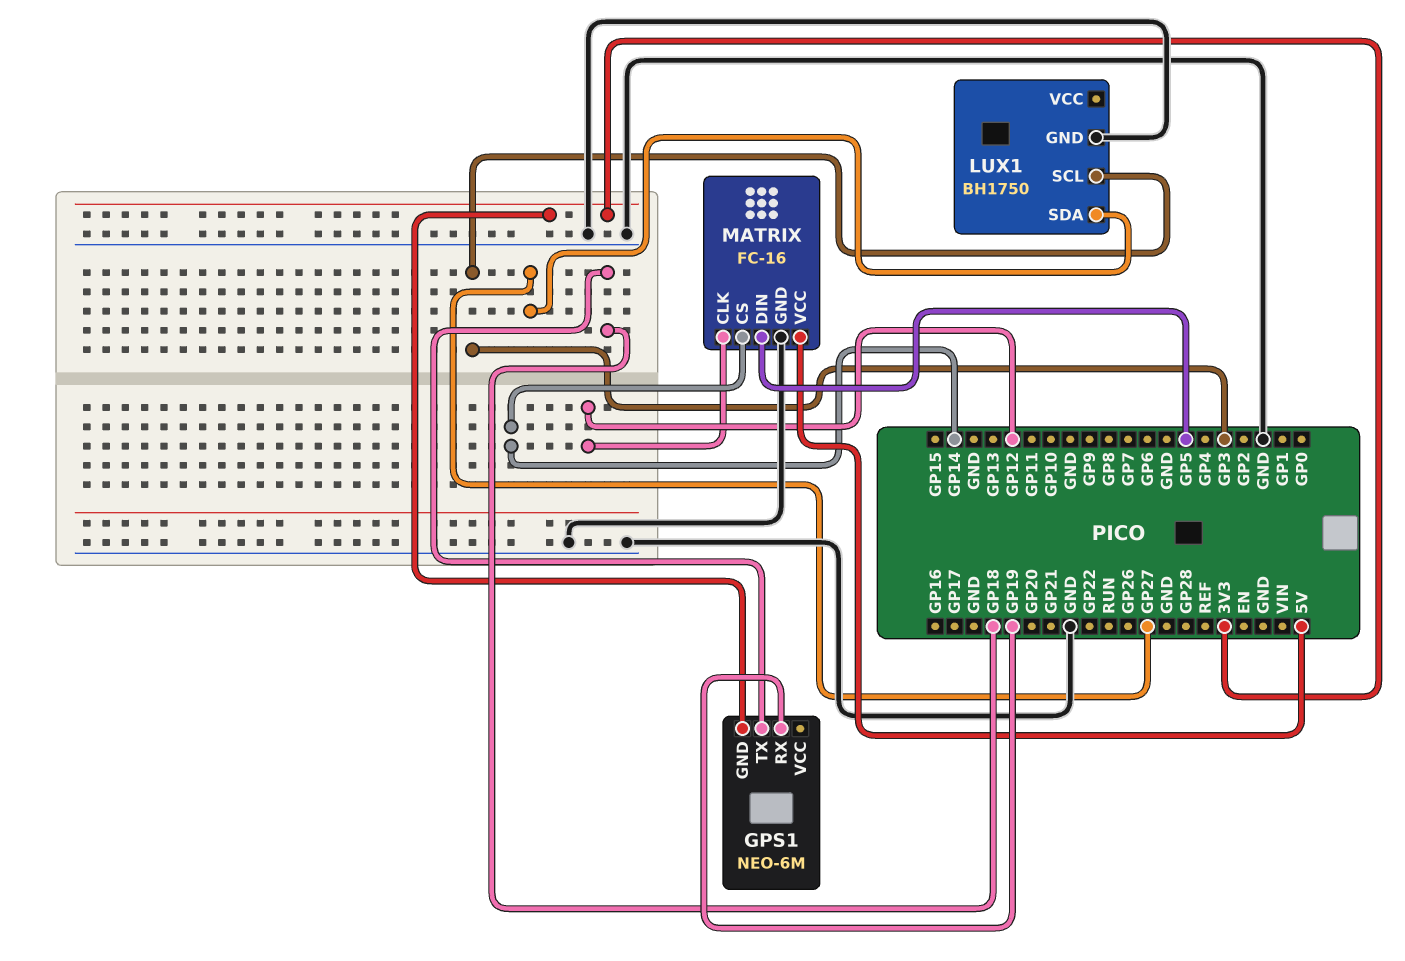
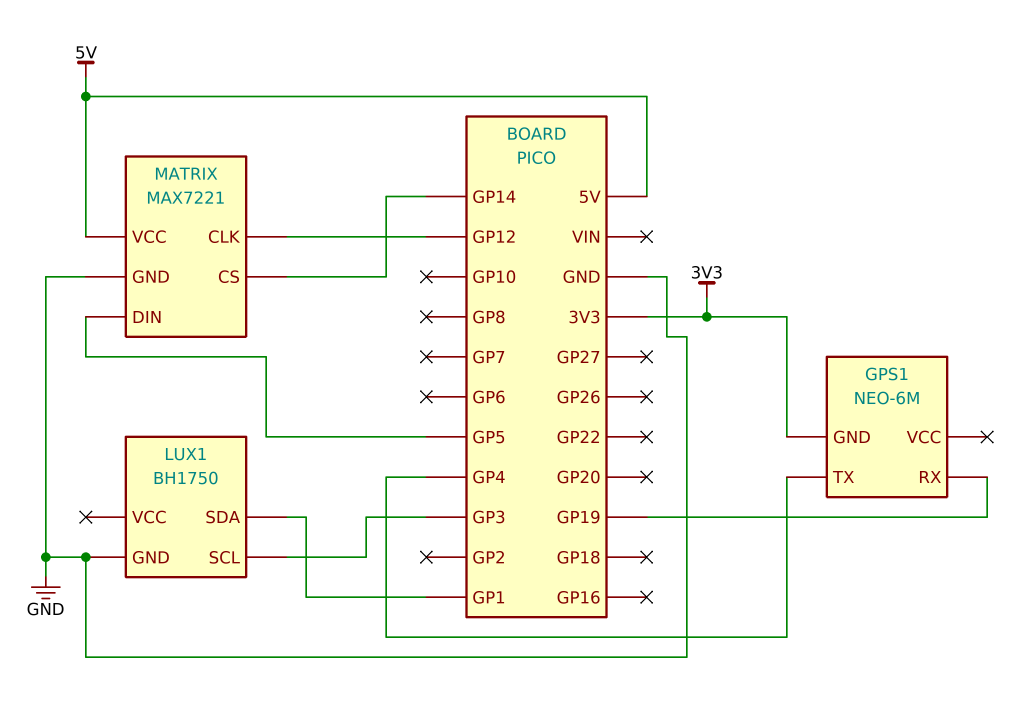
GPS1 pin TX: GP18 -> GP4
LUX1 pin SDA: GP27 -> GP1
MATRIX: FC-16 -> MAX7221

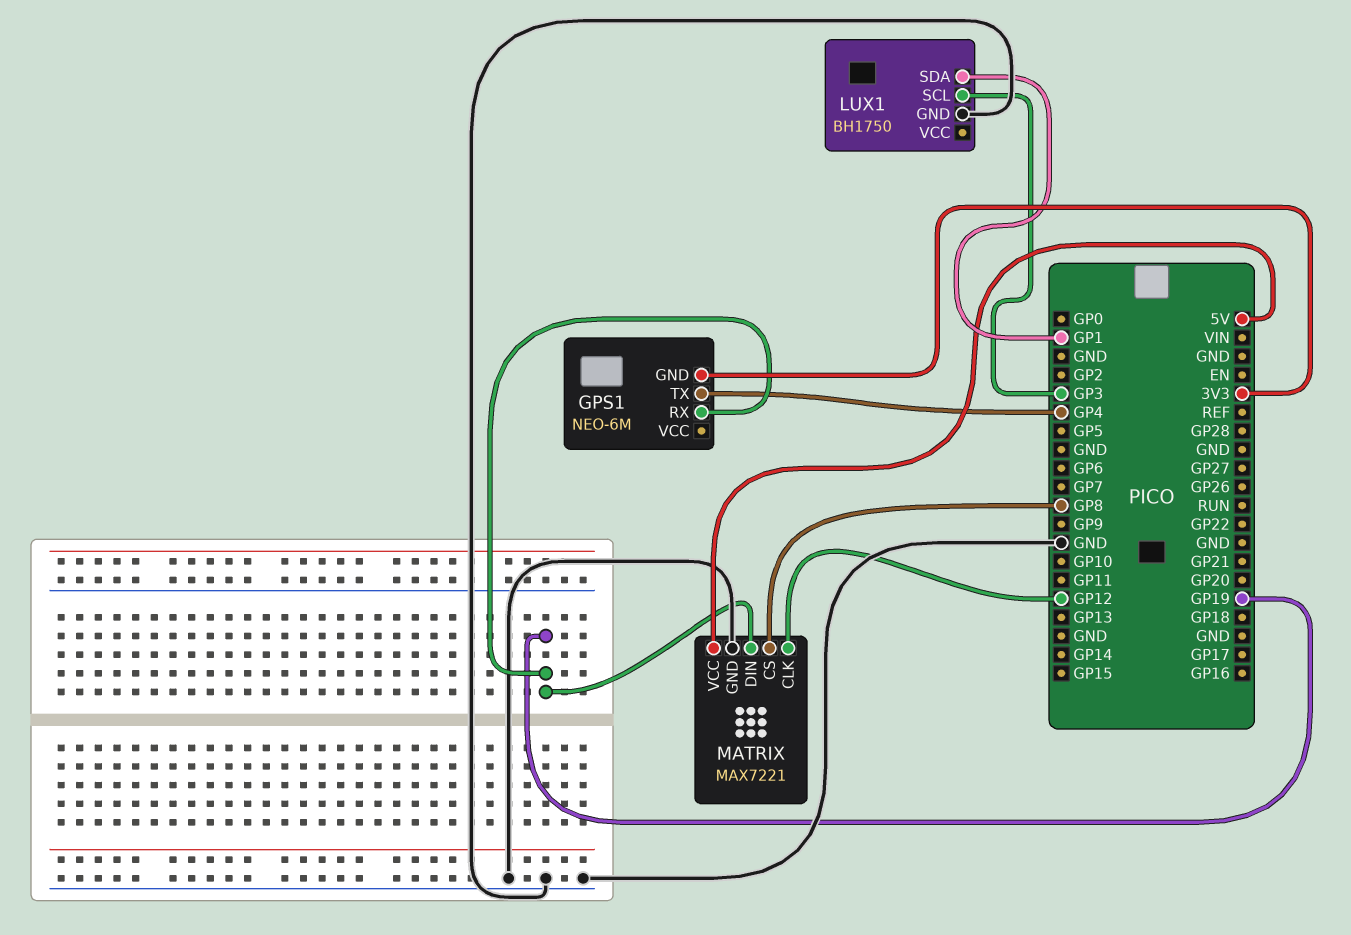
MATRIX pin CS: GP14 -> GP8
MATRIX pin DIN: GP5 -> GP19

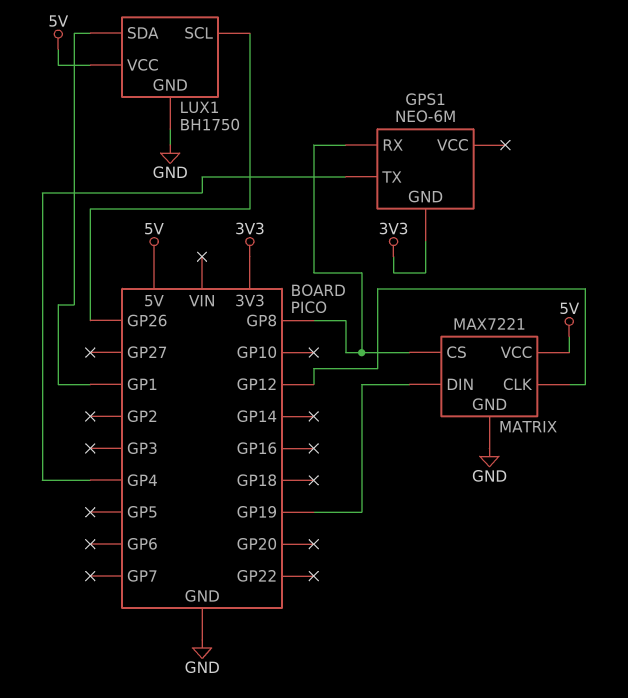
GPS1 pin RX: GP19 -> GP8
LUX1 pin SCL: GP3 -> GP26
LUX1 pin VCC: none -> 5V

